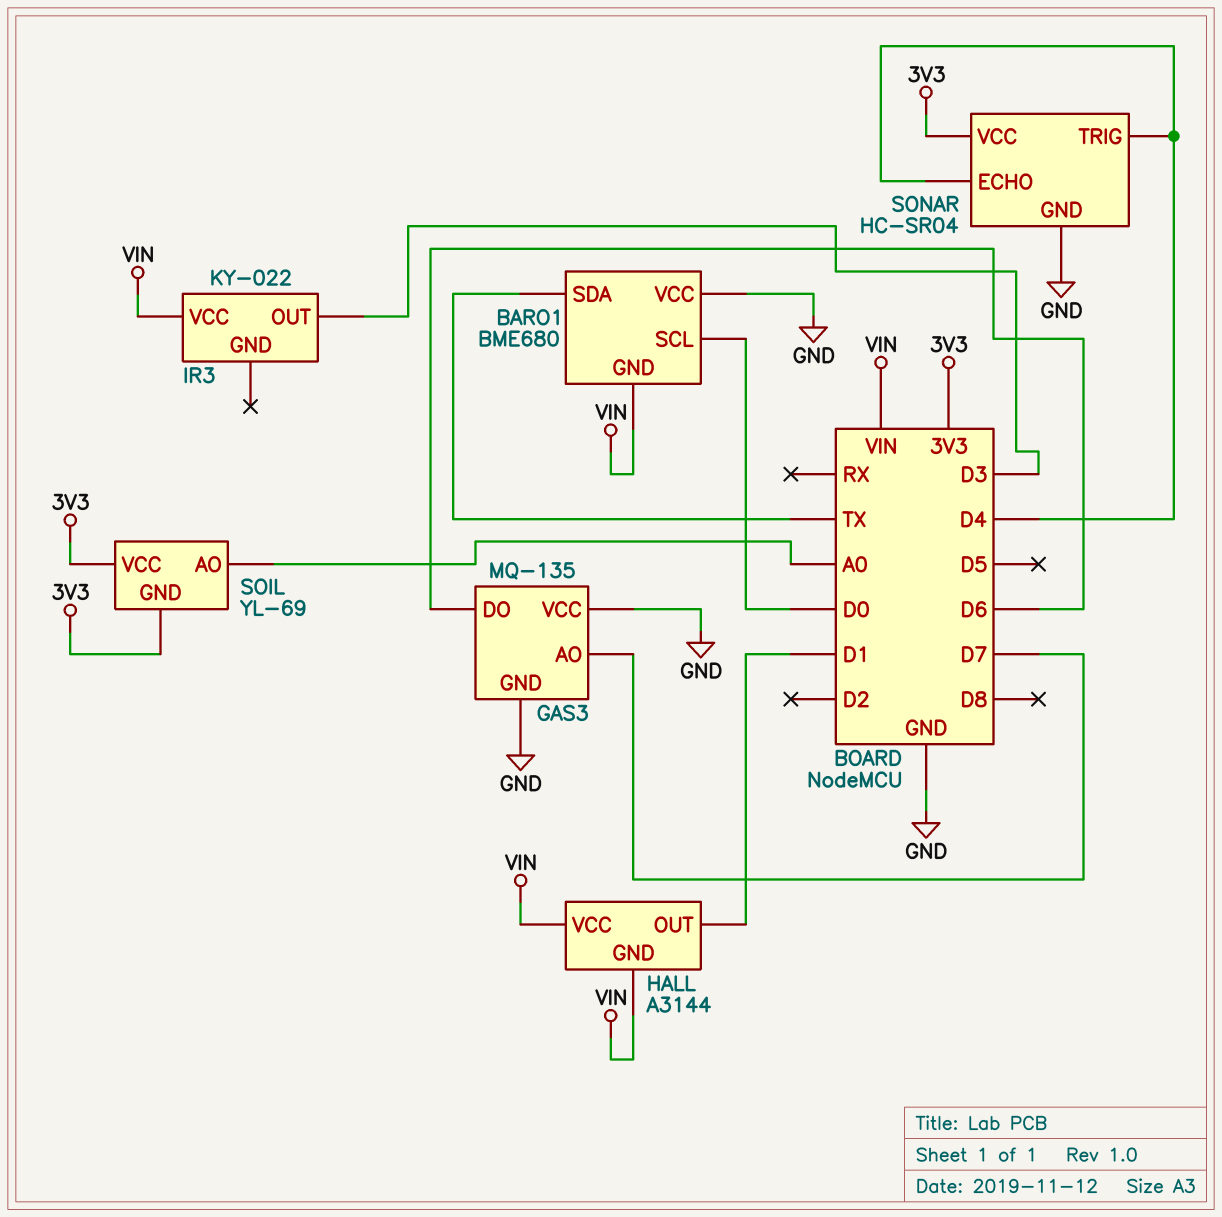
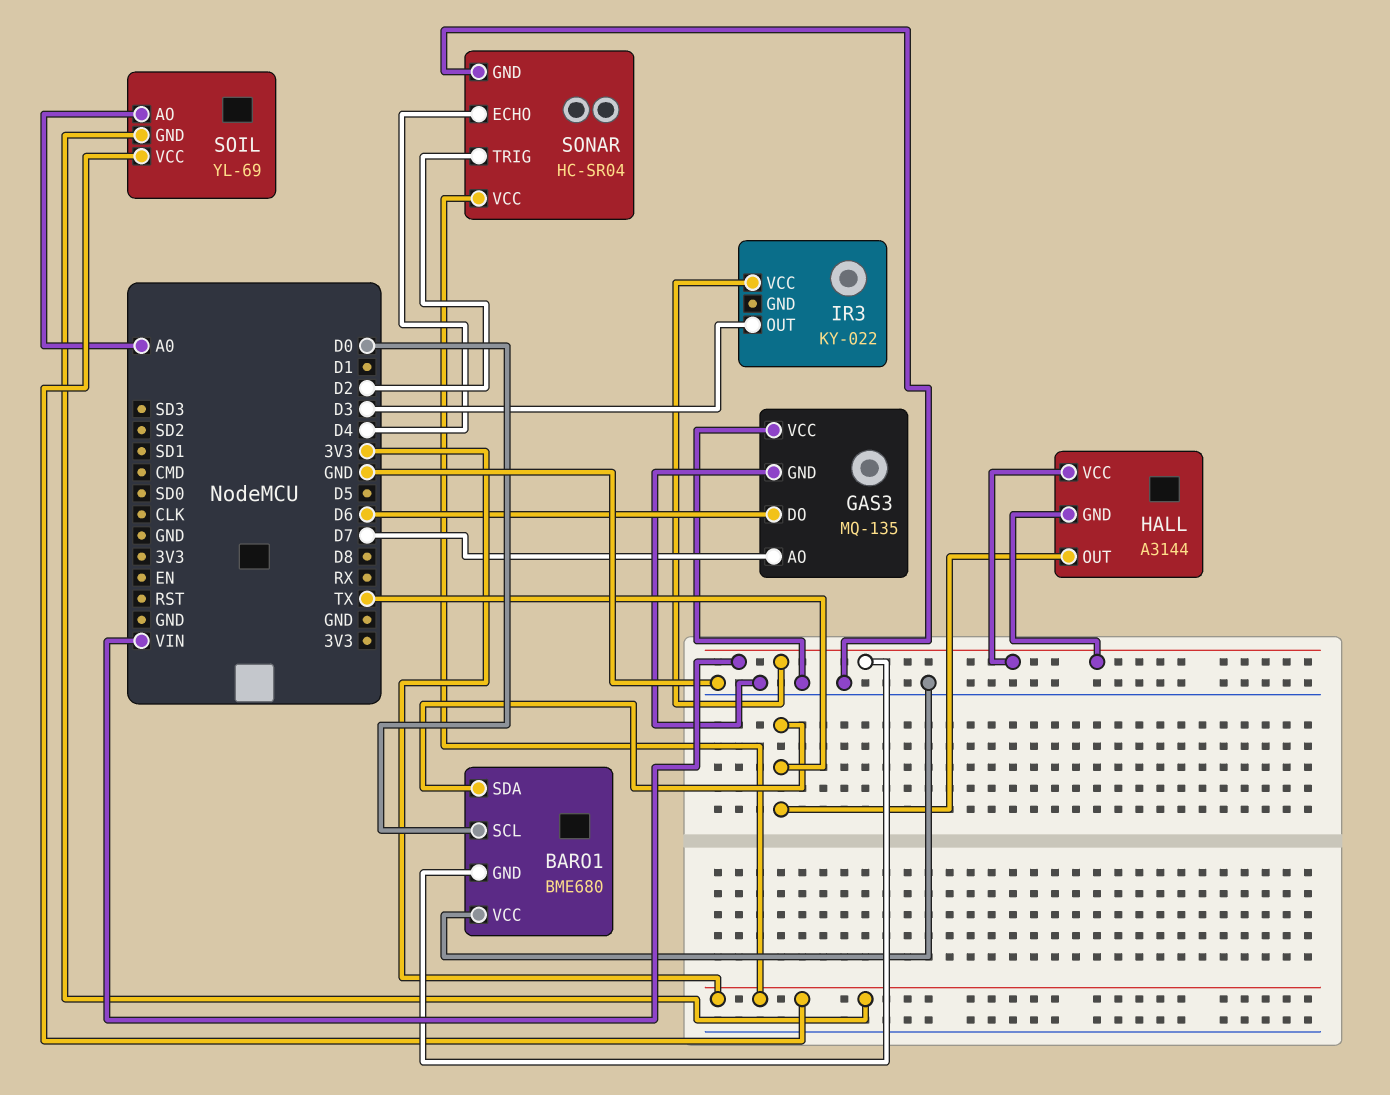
HALL pin OUT: D1 -> TX
SONAR pin TRIG: D4 -> D2

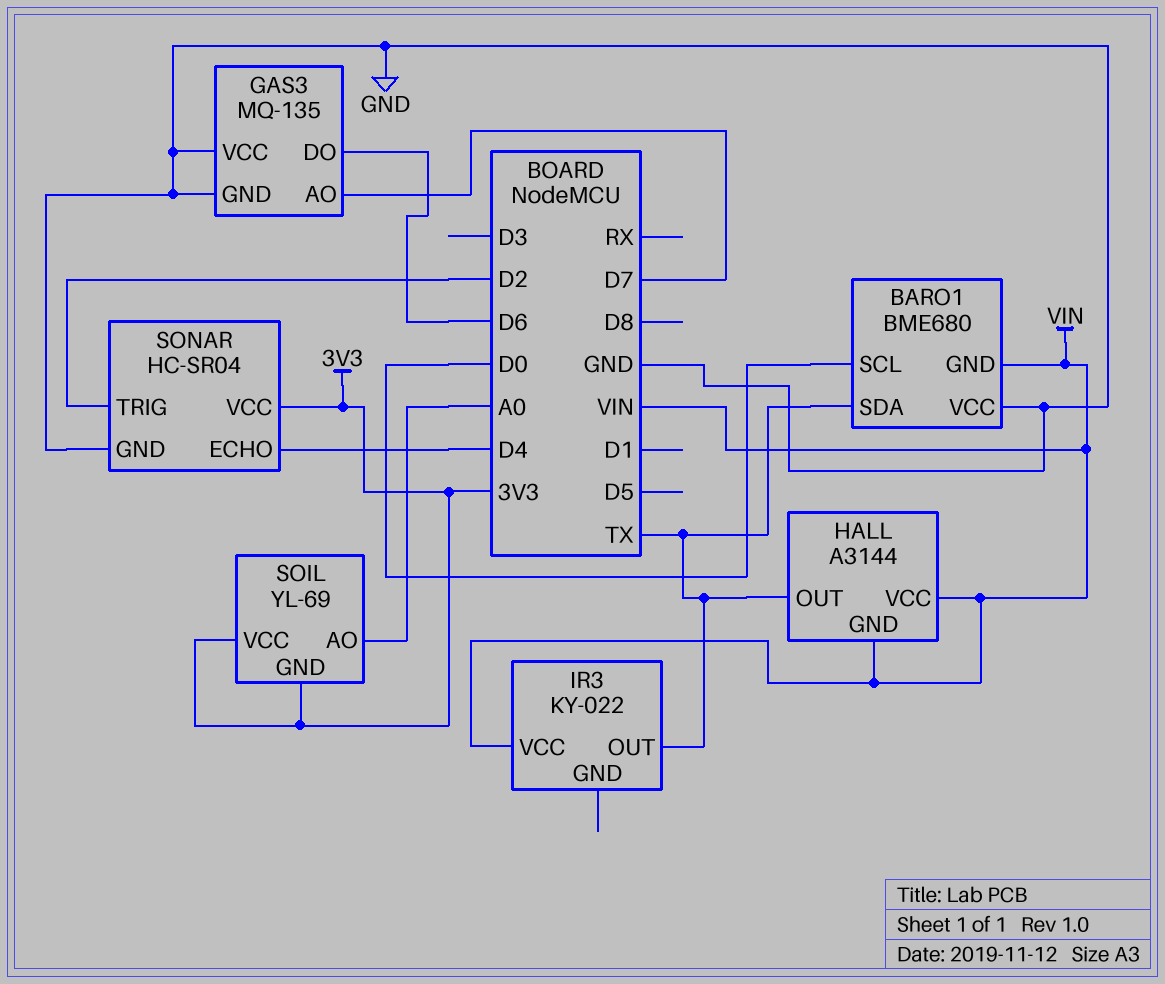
IR3 pin OUT: D3 -> TX

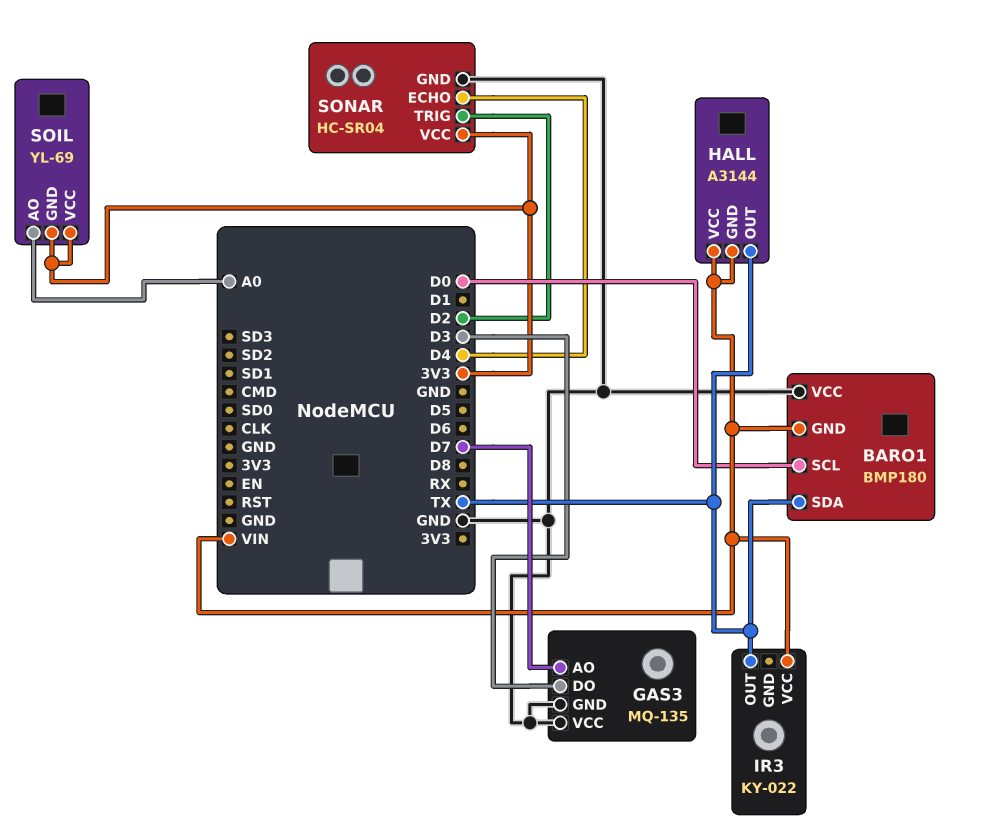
BARO1: BME680 -> BMP180
GAS3 pin DO: D6 -> D3

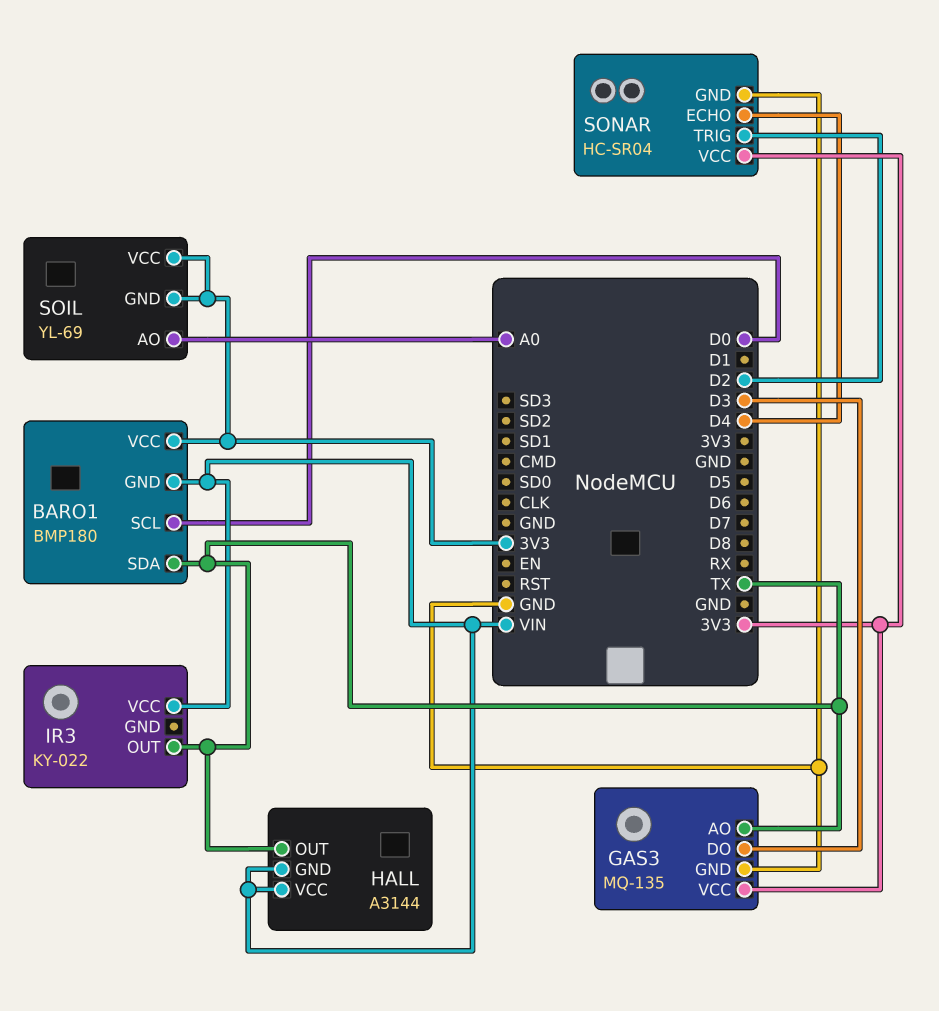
BARO1 pin VCC: GND -> 3V3
GAS3 pin AO: D7 -> TX
GAS3 pin VCC: GND -> 3V3

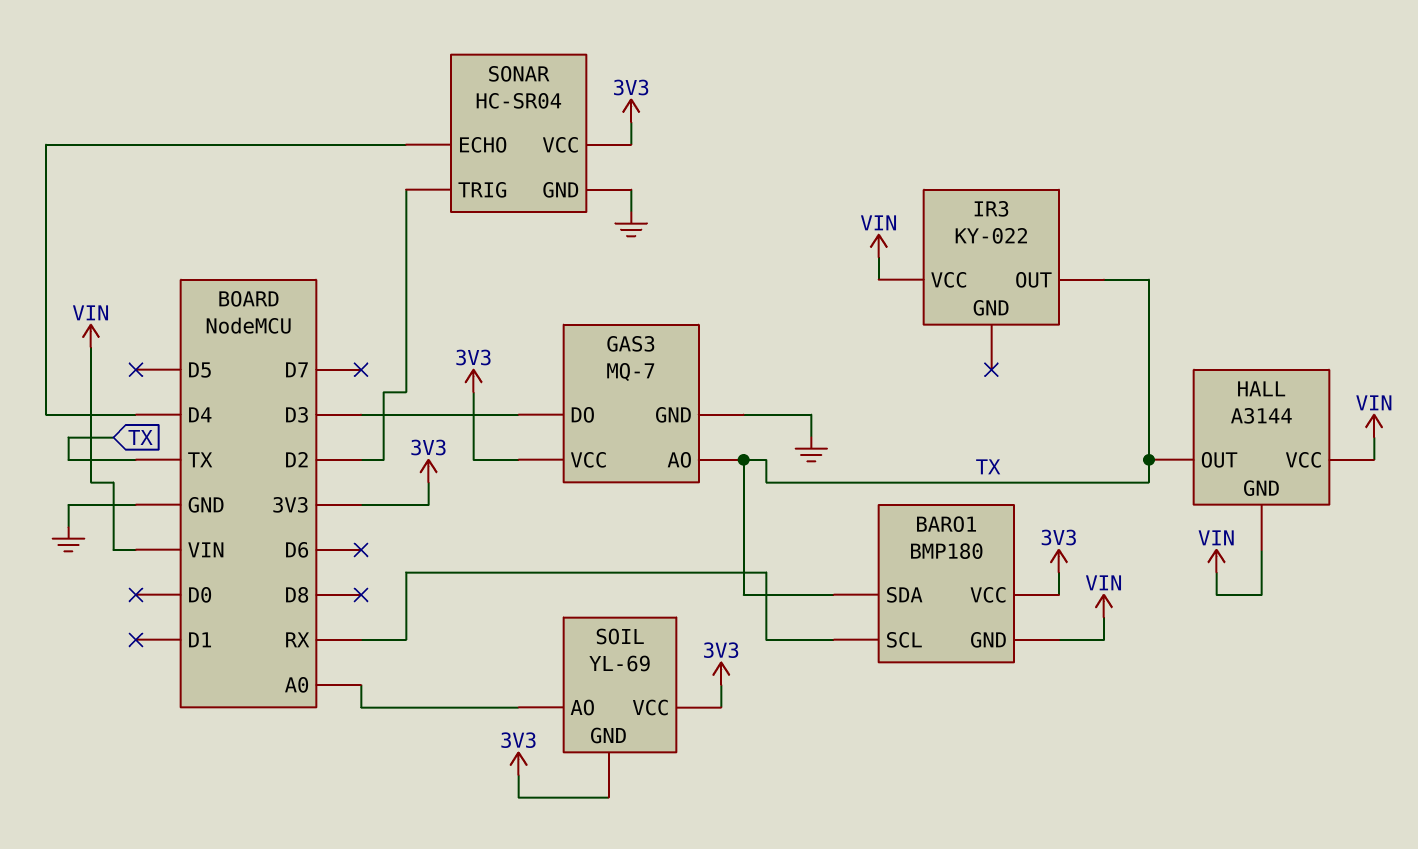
BARO1 pin SCL: D0 -> RX
GAS3: MQ-135 -> MQ-7

